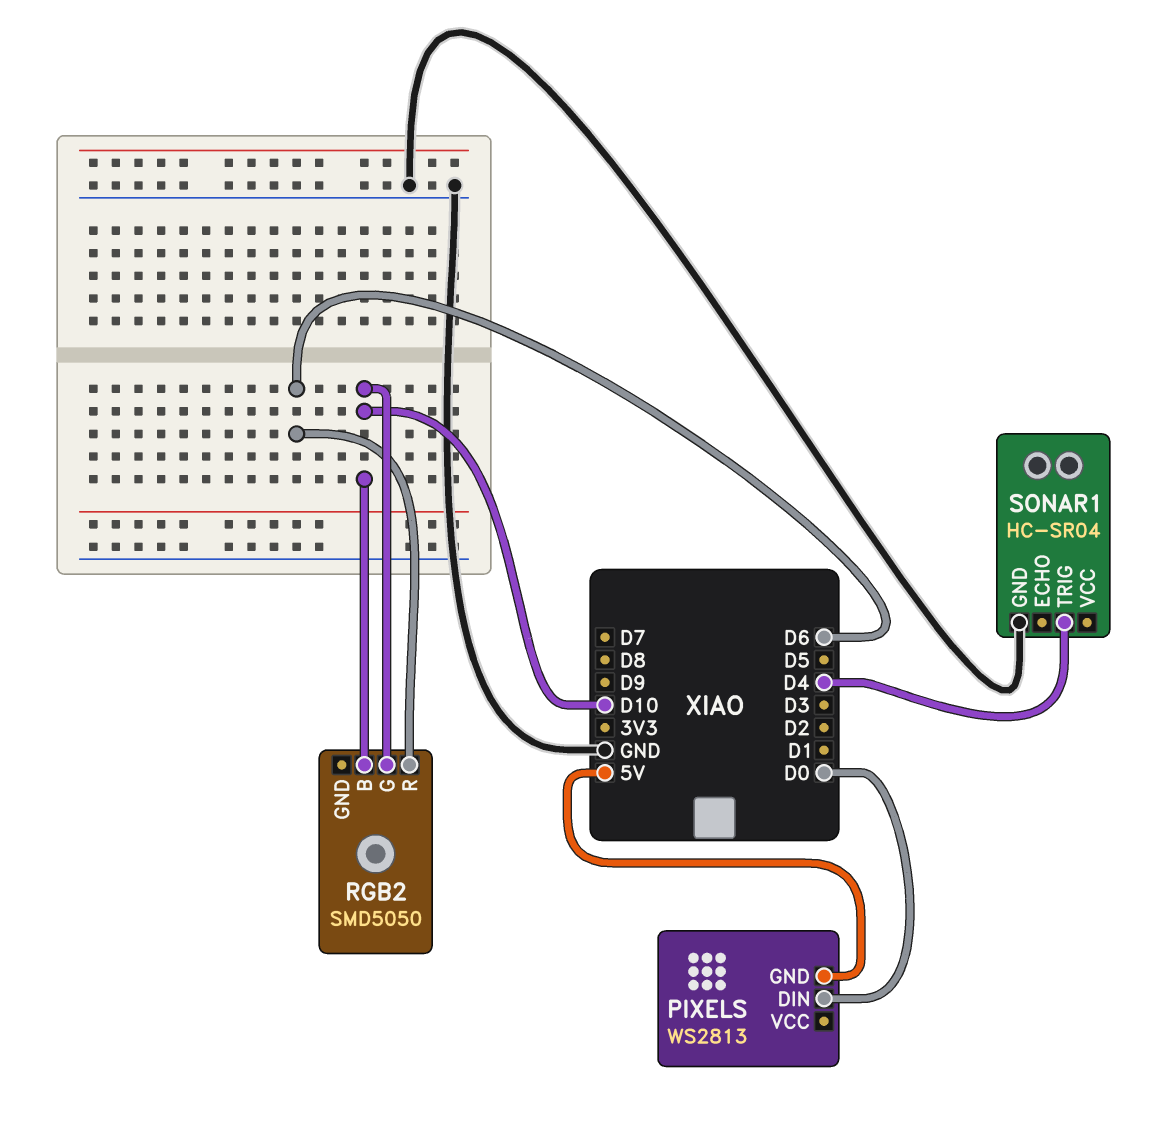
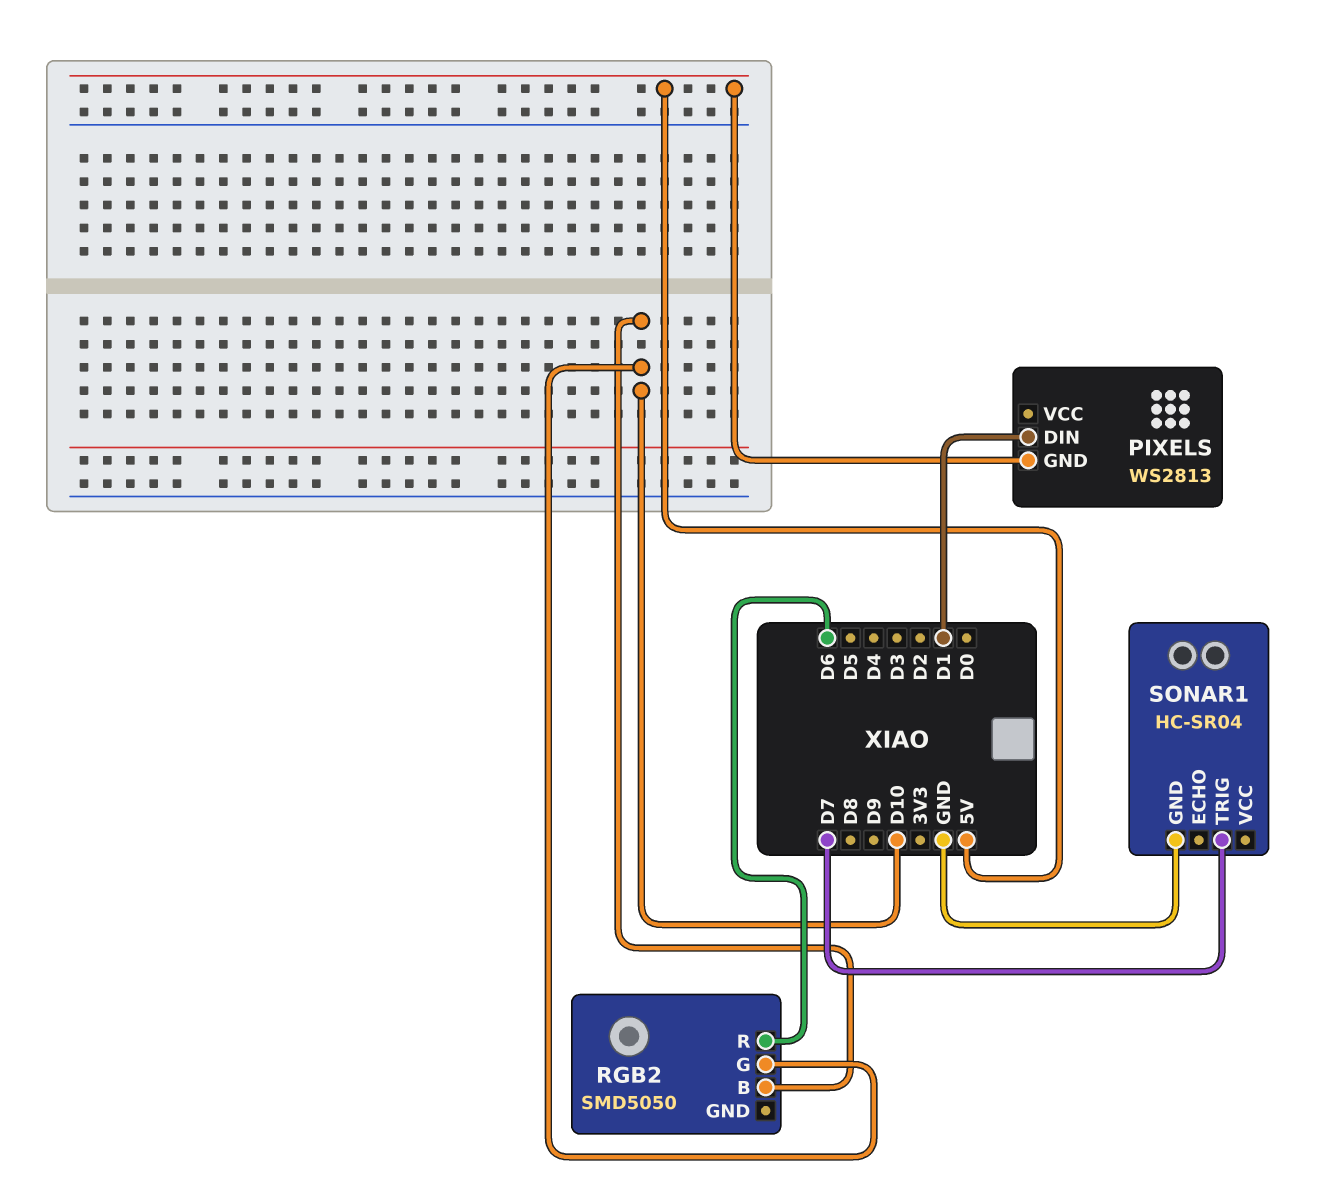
PIXELS pin DIN: D0 -> D1
SONAR1 pin TRIG: D4 -> D7

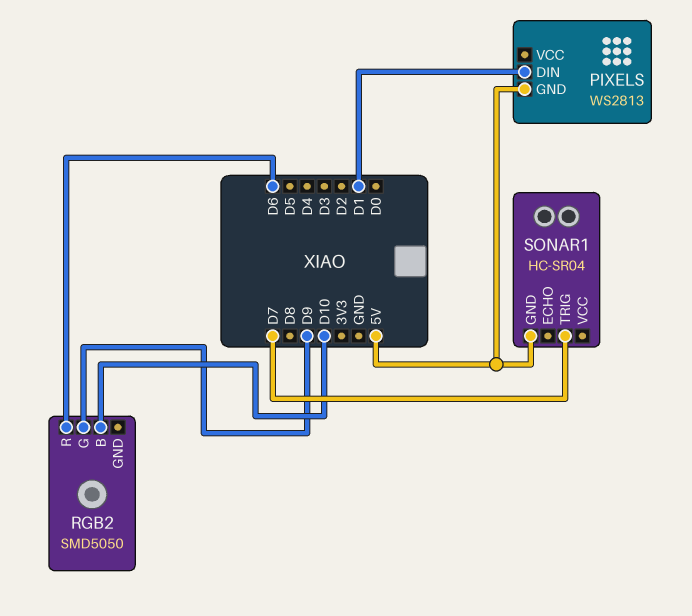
RGB2 pin G: D10 -> D9
SONAR1 pin GND: GND -> 5V

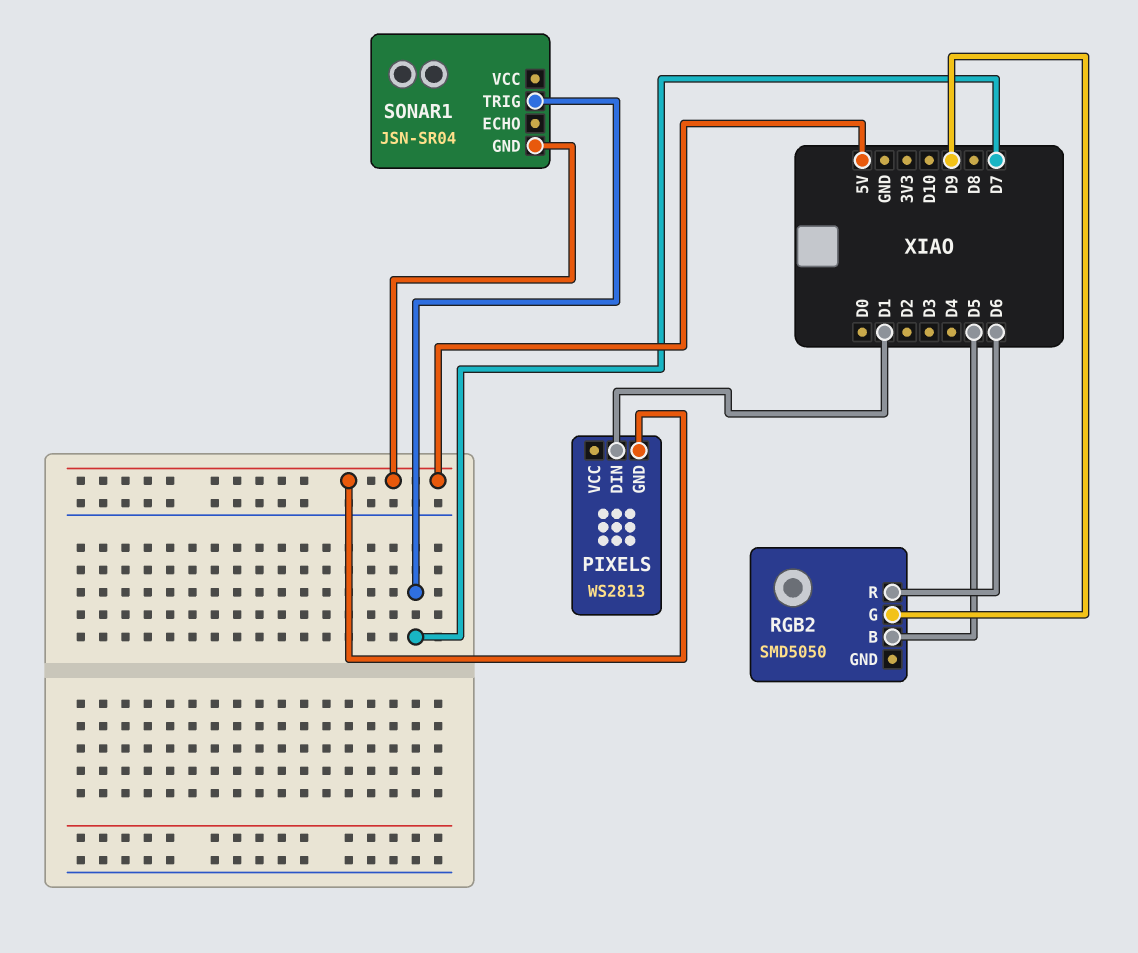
RGB2 pin B: D10 -> D5
SONAR1: HC-SR04 -> JSN-SR04

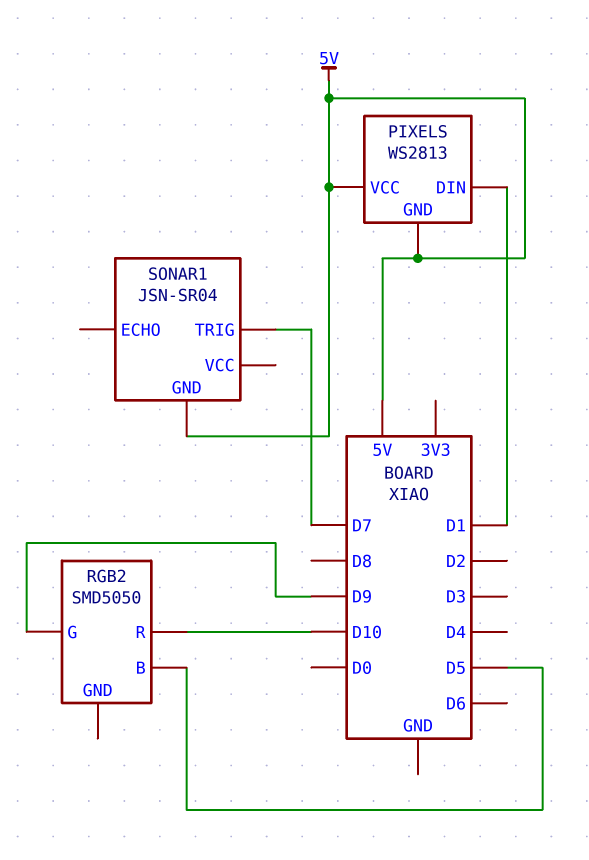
PIXELS pin VCC: none -> 5V
RGB2 pin R: D6 -> D10

